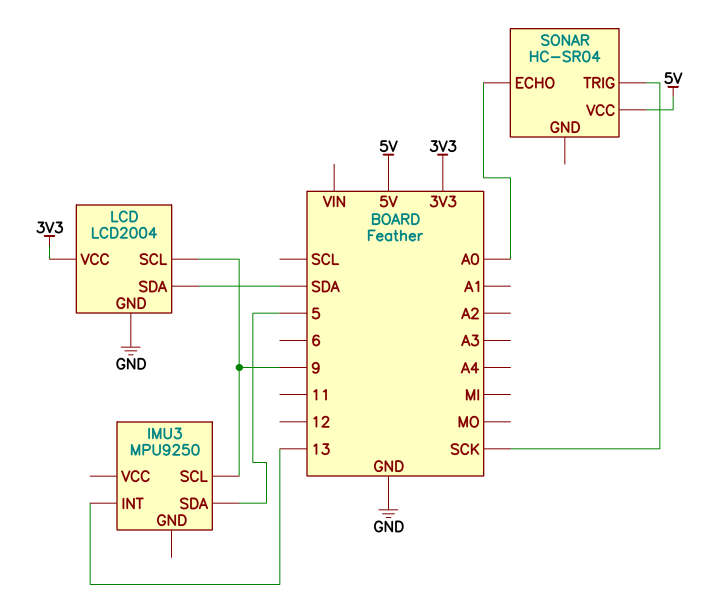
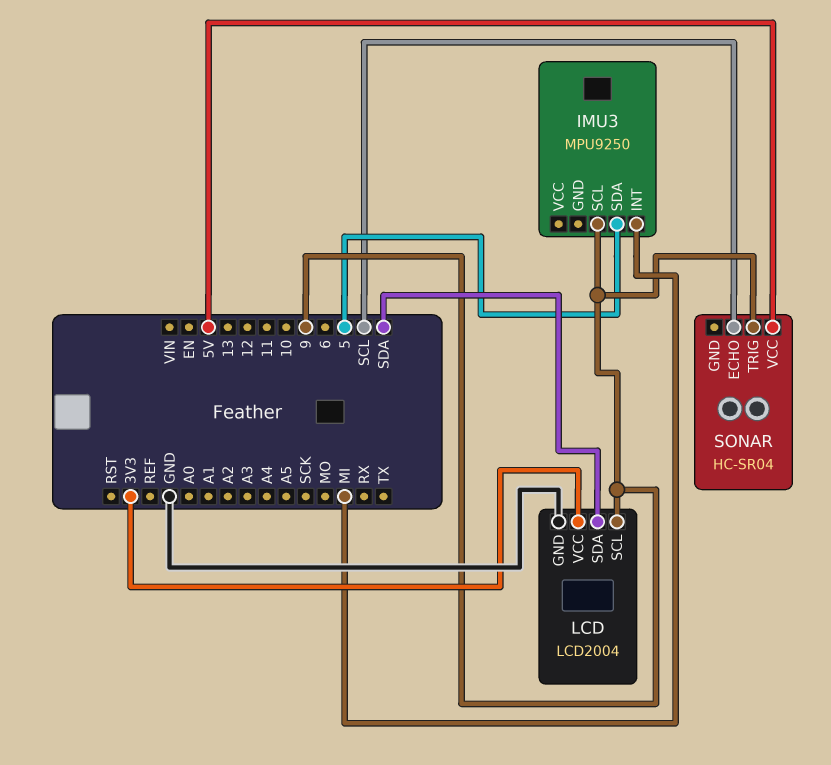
IMU3 pin INT: 13 -> MI
SONAR pin ECHO: A0 -> SCL
SONAR pin TRIG: SCK -> 9

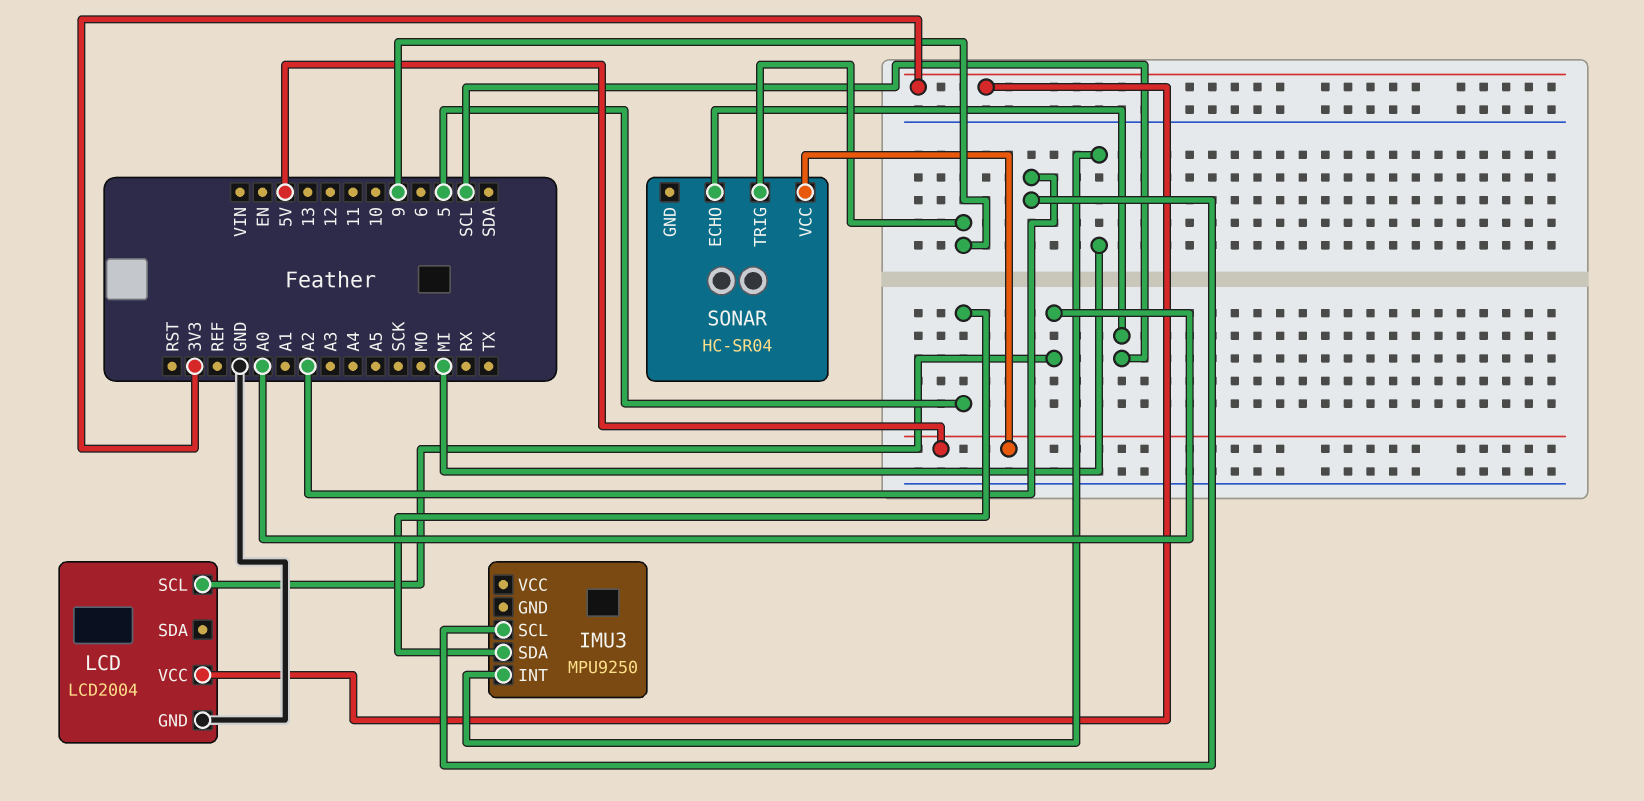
IMU3 pin SCL: 9 -> A2
LCD pin SCL: 9 -> A0
LCD pin SDA: SDA -> none

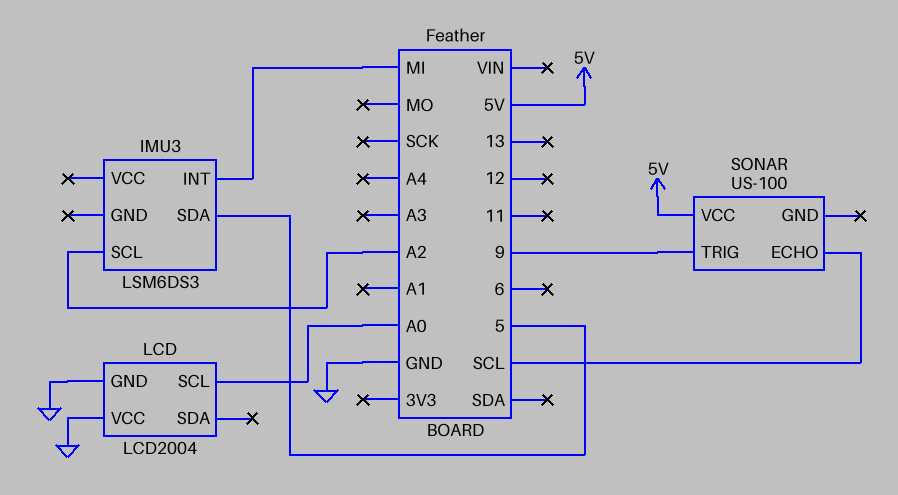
IMU3: MPU9250 -> LSM6DS3
LCD pin VCC: 3V3 -> GND
SONAR: HC-SR04 -> US-100

